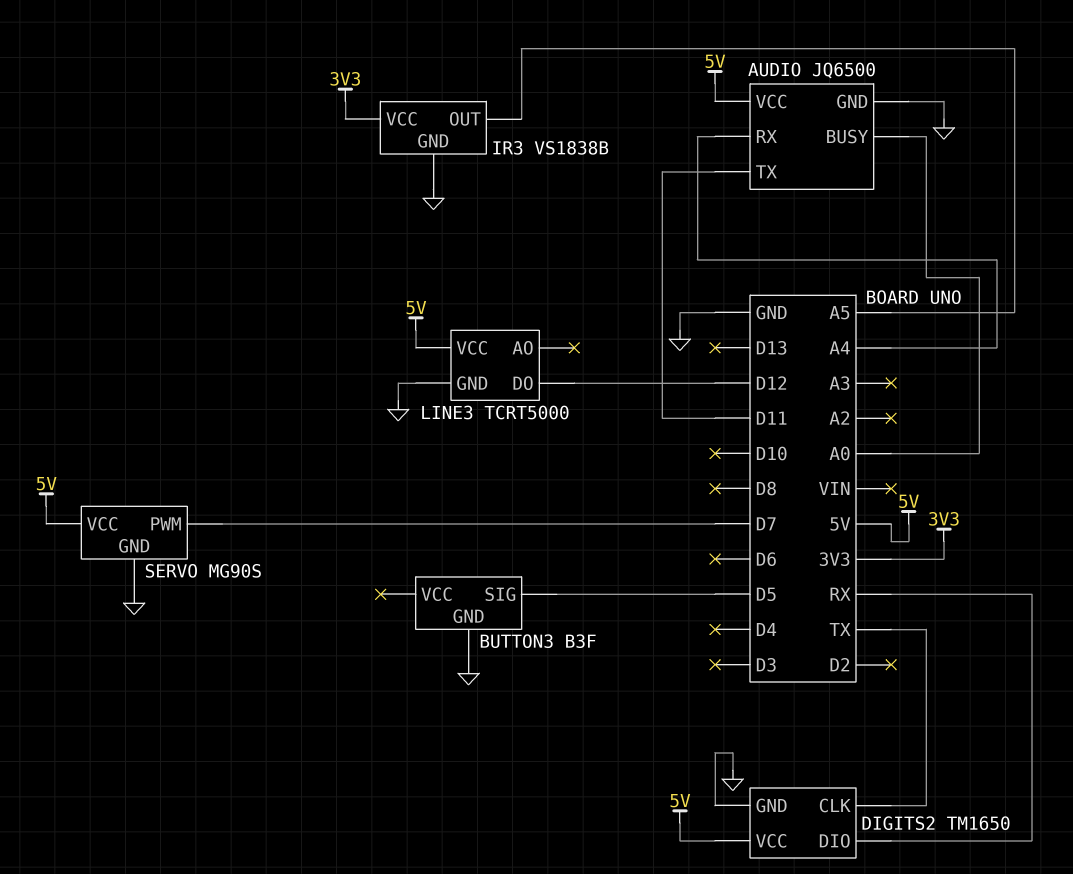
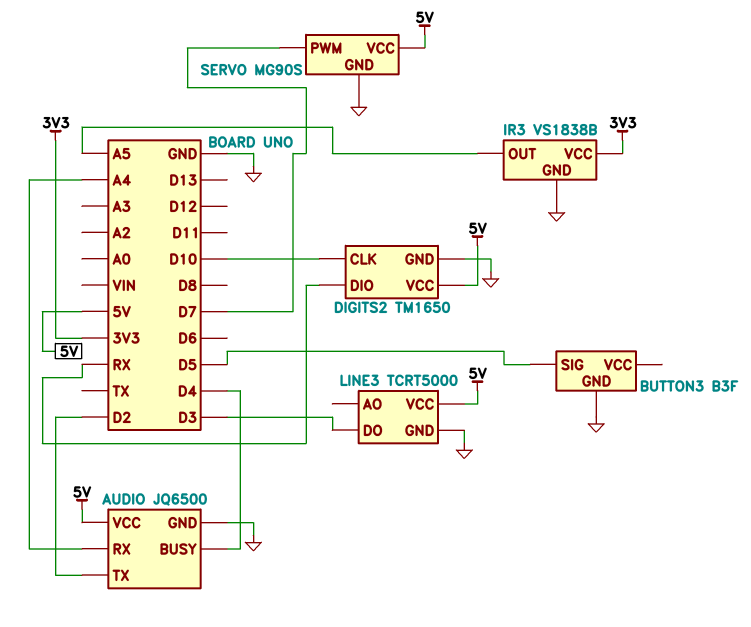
AUDIO pin BUSY: A0 -> D4
AUDIO pin TX: D11 -> D2
DIGITS2 pin CLK: TX -> D10
LINE3 pin DO: D12 -> D3

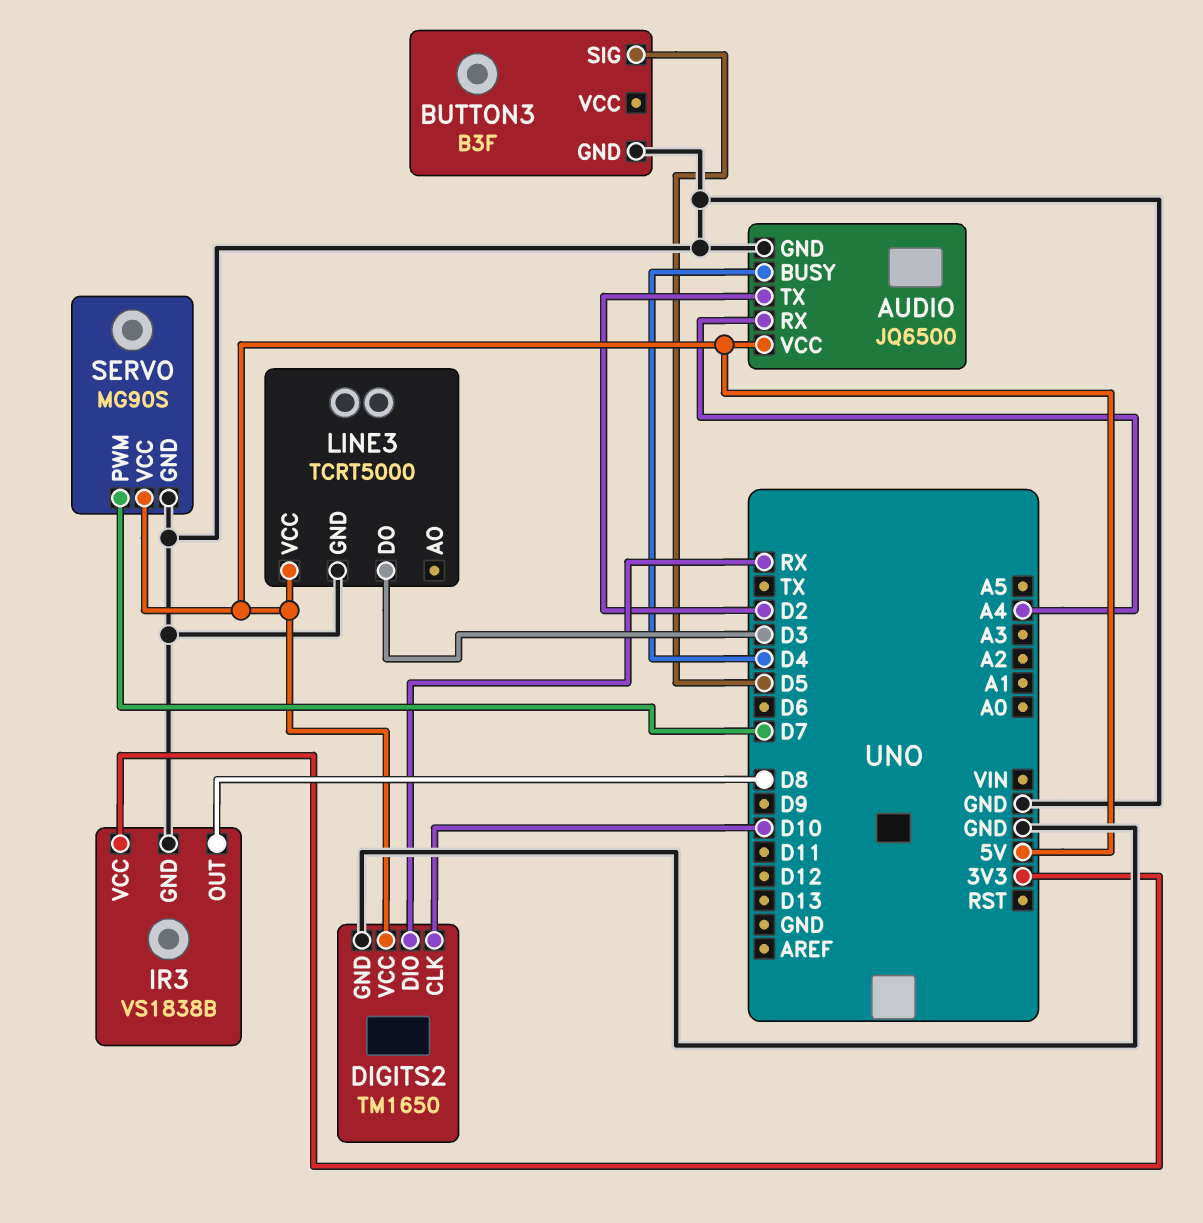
IR3 pin OUT: A5 -> D8

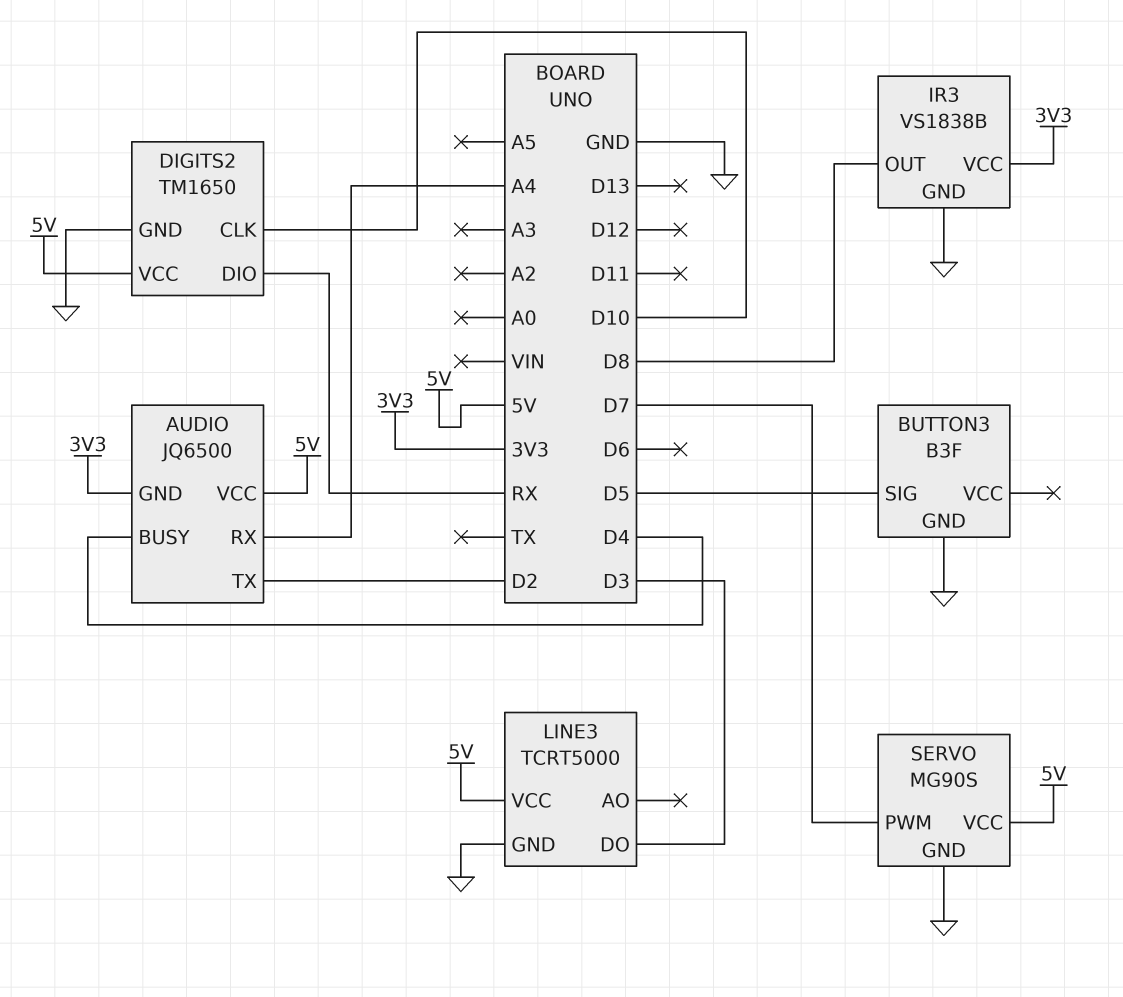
AUDIO pin GND: GND -> 3V3

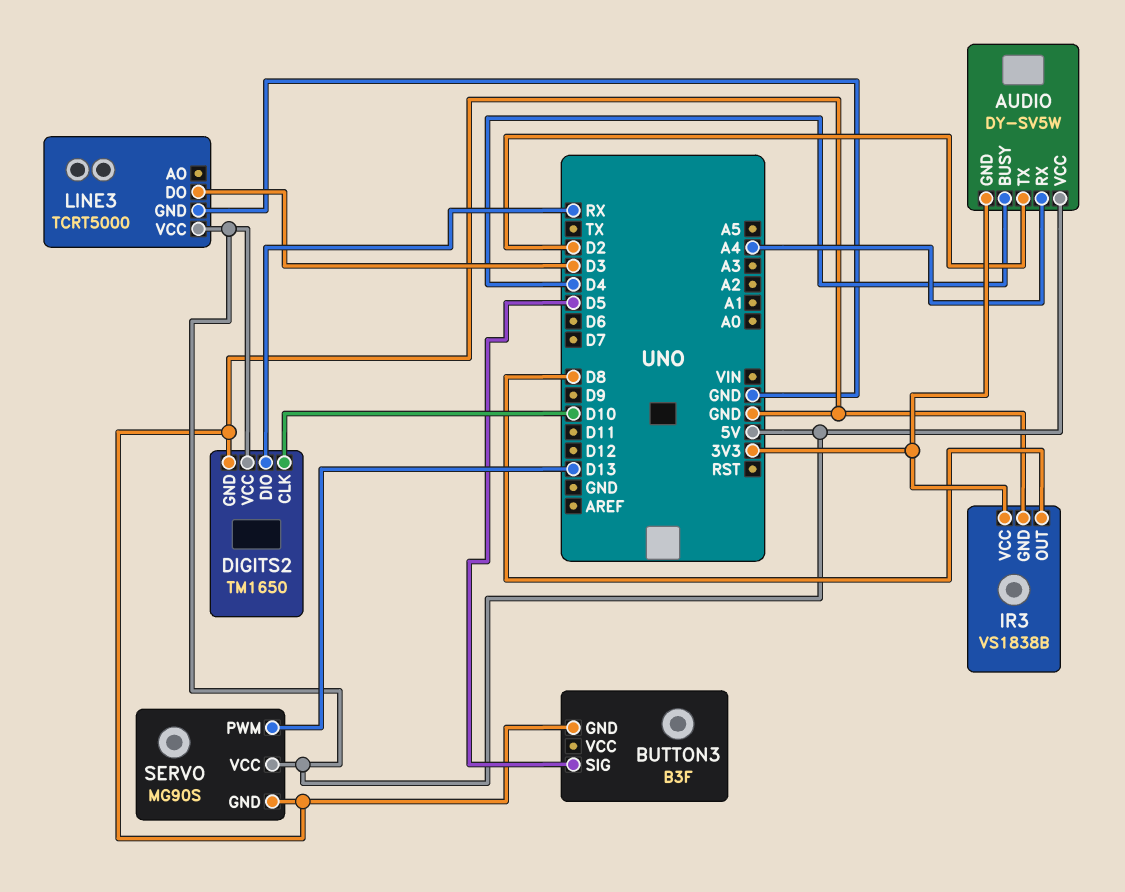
AUDIO: JQ6500 -> DY-SV5W
SERVO pin PWM: D7 -> D13

